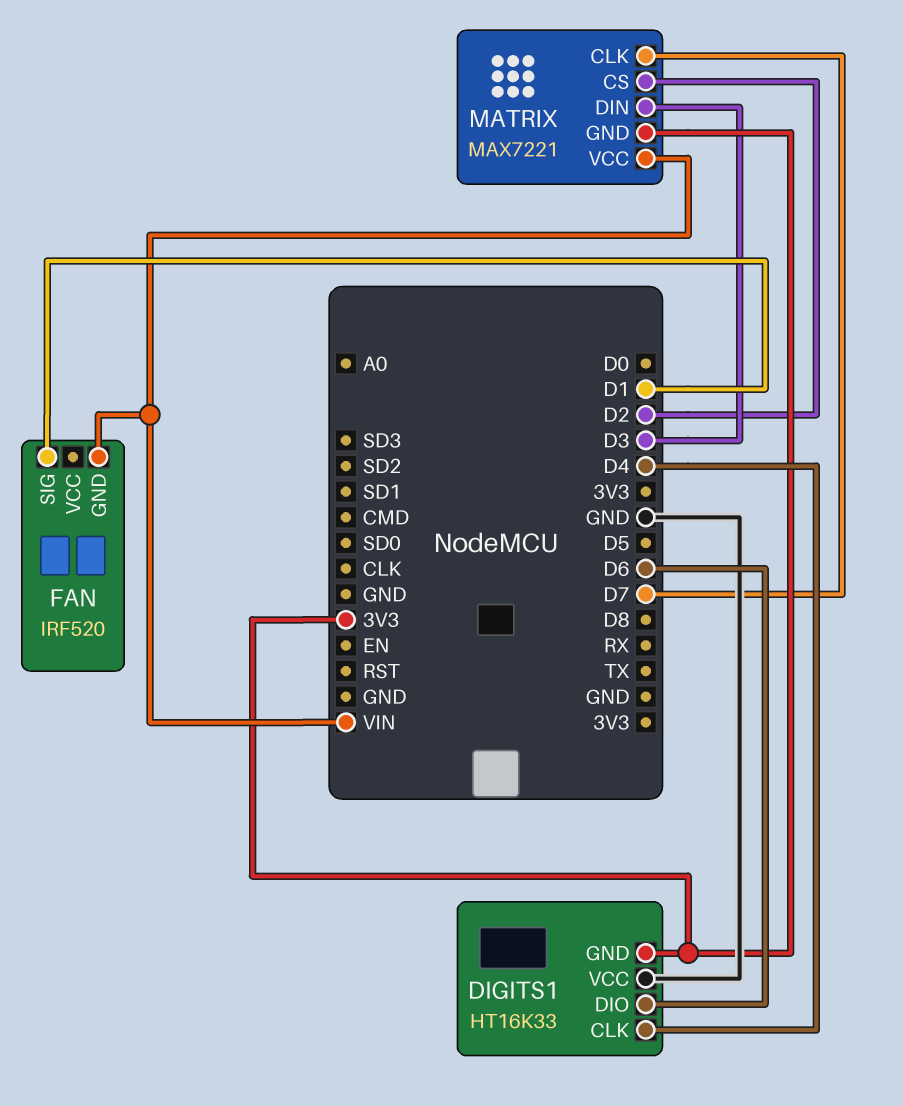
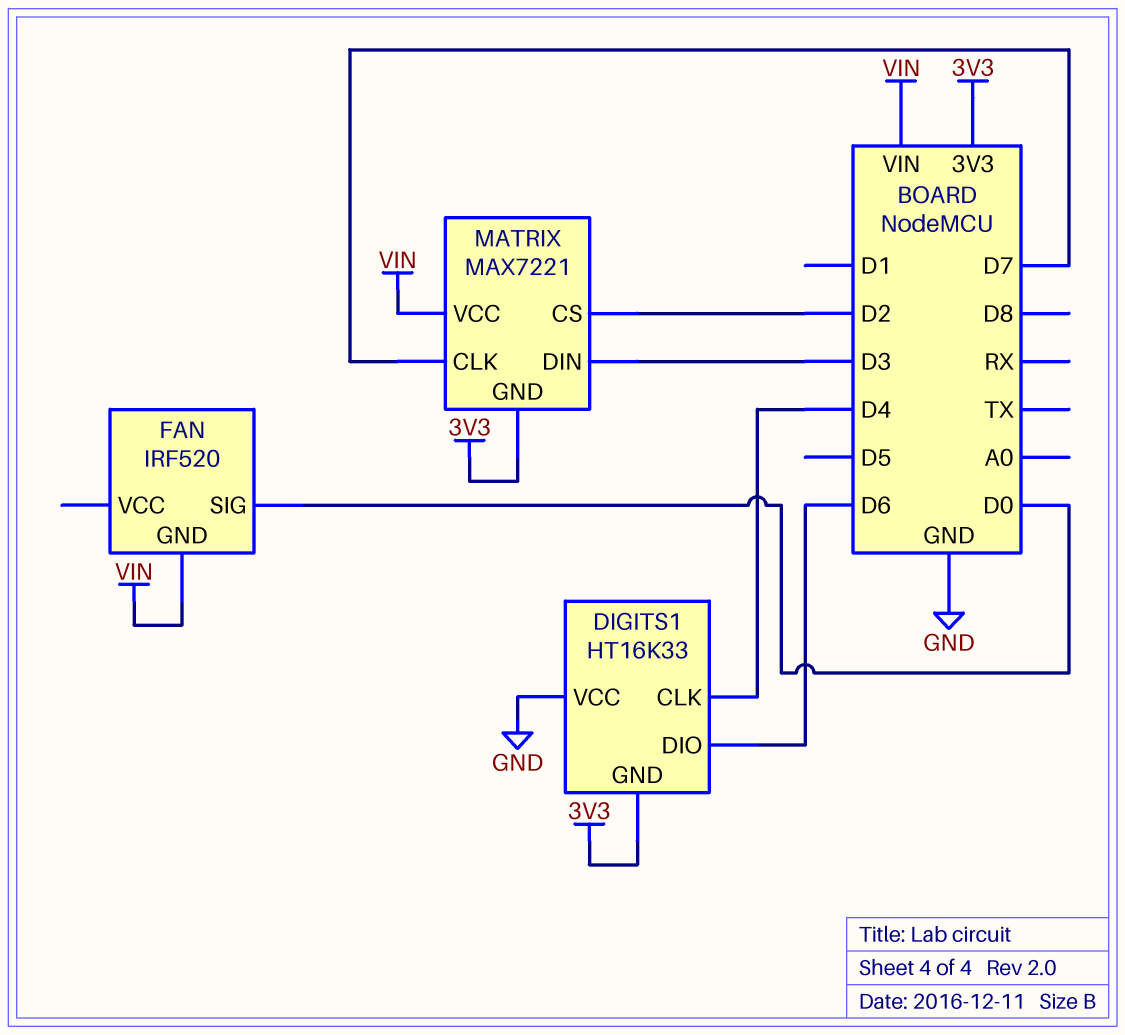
FAN pin SIG: D1 -> D0

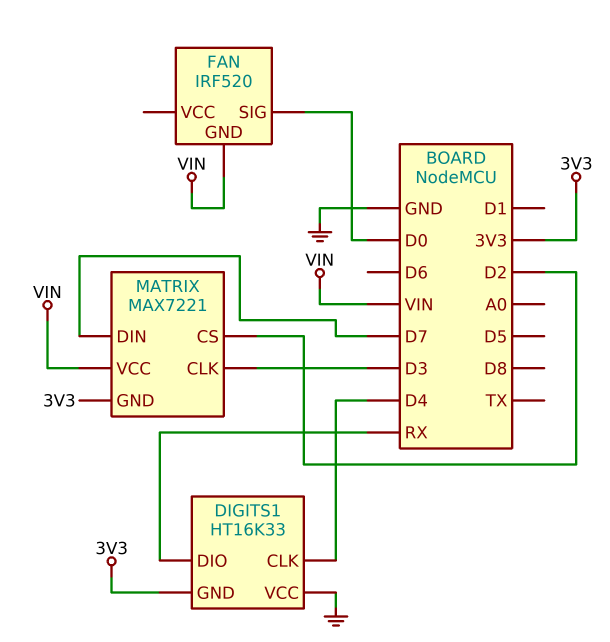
DIGITS1 pin DIO: D6 -> RX
MATRIX pin CLK: D7 -> D3
MATRIX pin DIN: D3 -> D7

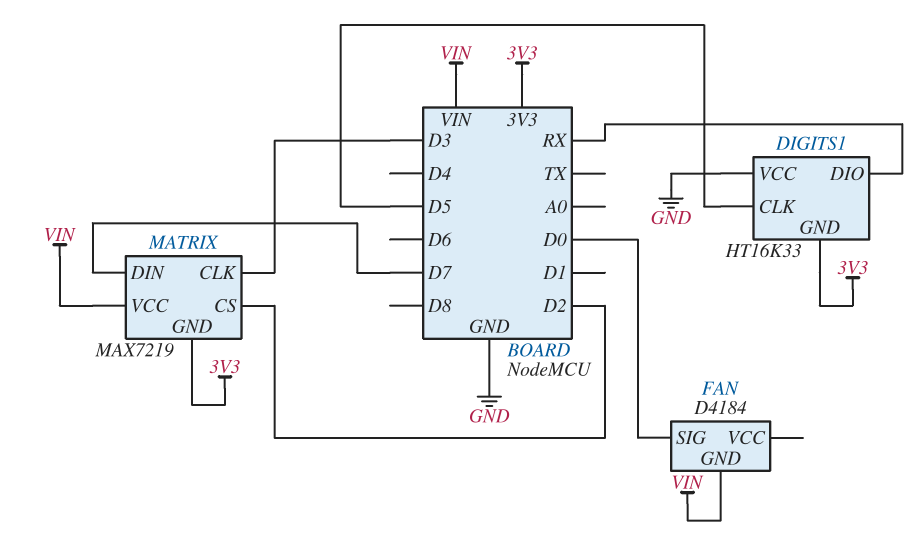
DIGITS1 pin CLK: D4 -> D5
FAN: IRF520 -> D4184
MATRIX: MAX7221 -> MAX7219

